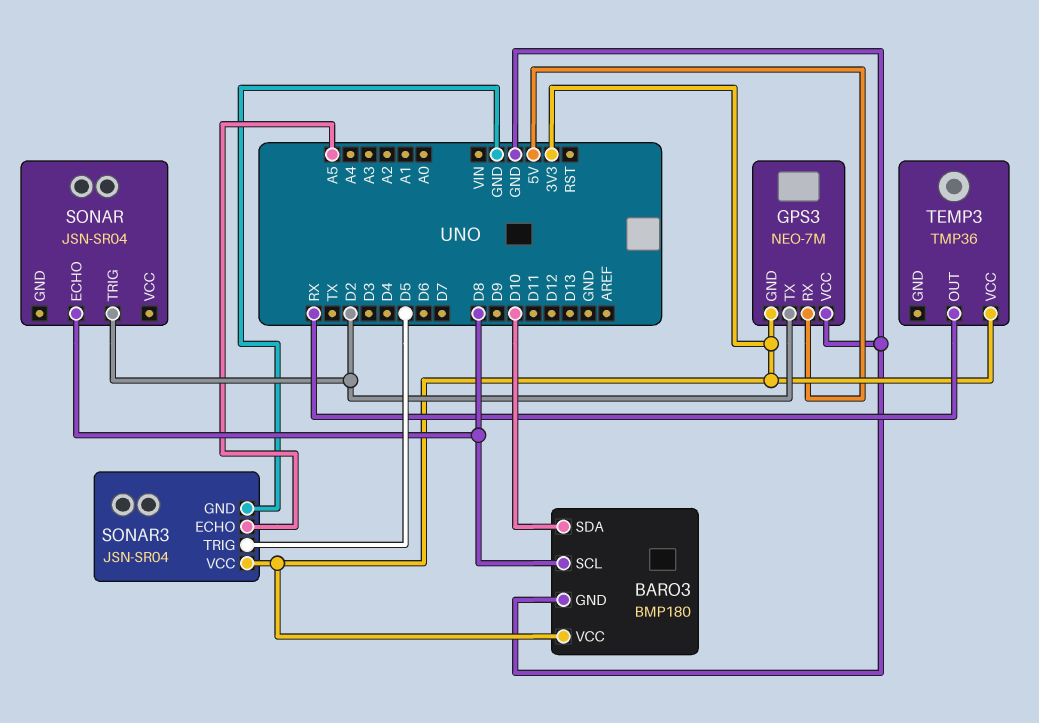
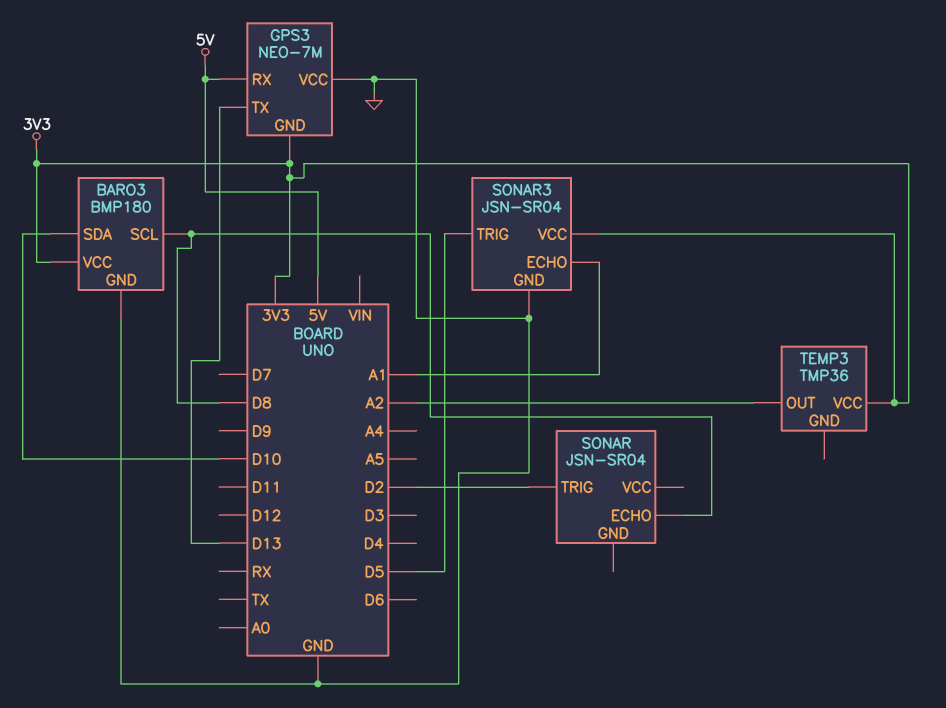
GPS3 pin TX: D2 -> D13
SONAR3 pin ECHO: A5 -> A1
TEMP3 pin OUT: RX -> A2

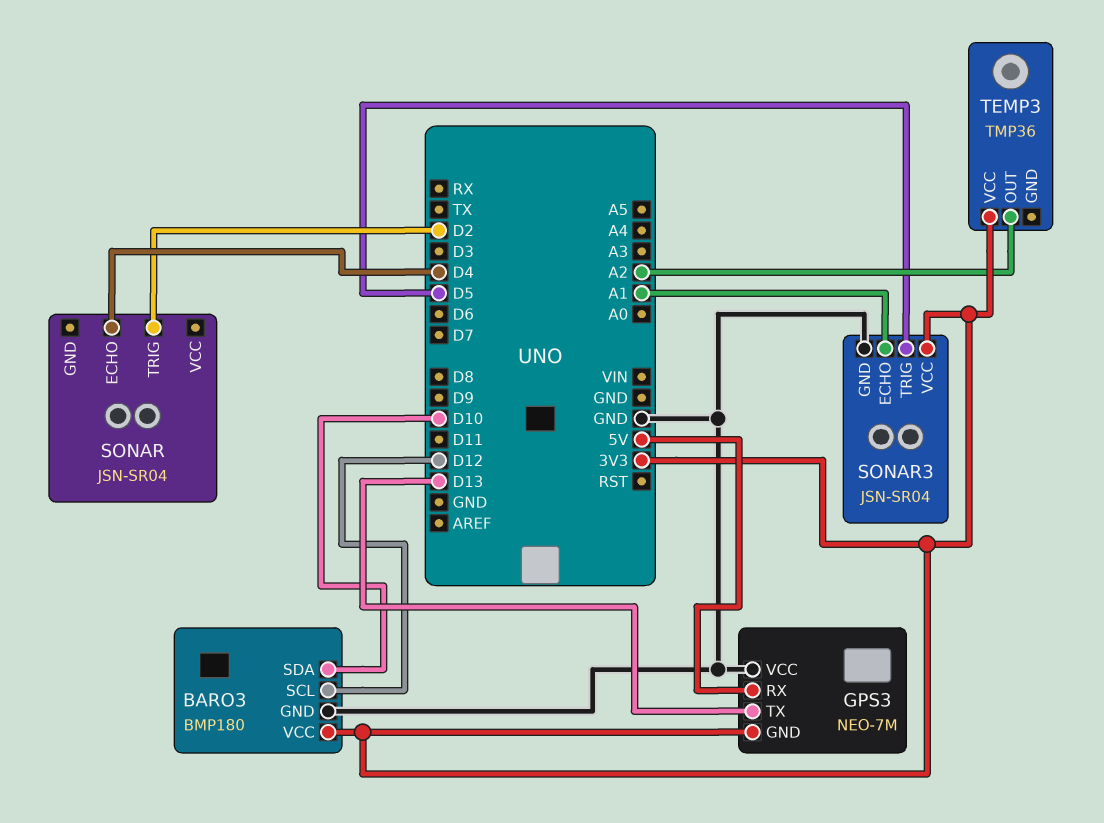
BARO3 pin SCL: D8 -> D12
SONAR pin ECHO: D8 -> D4

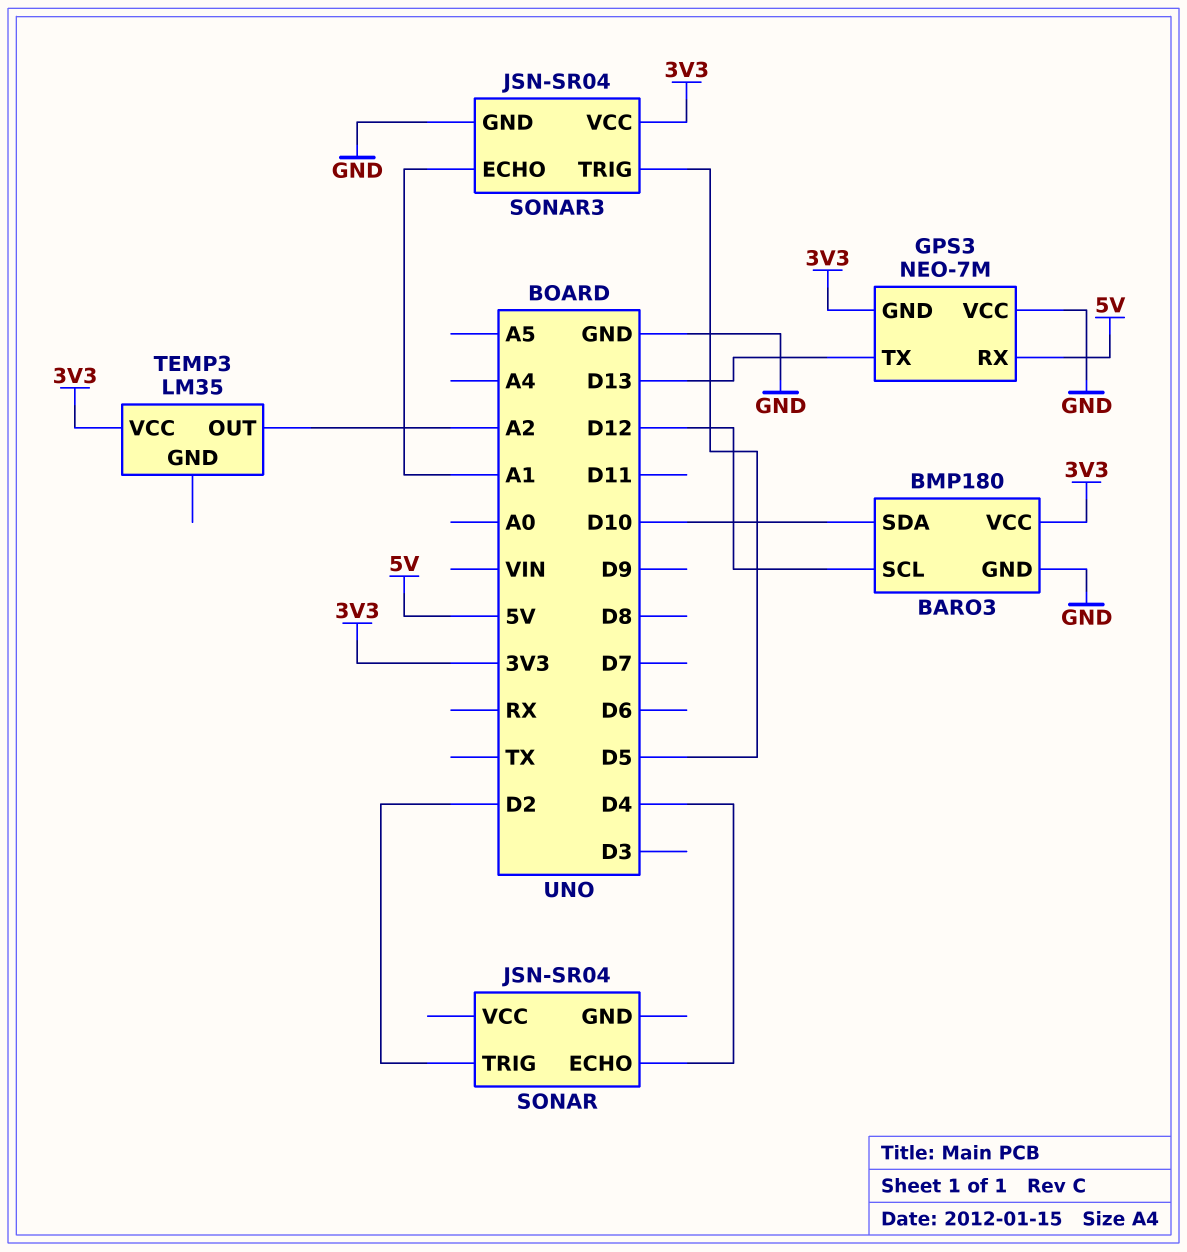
TEMP3: TMP36 -> LM35

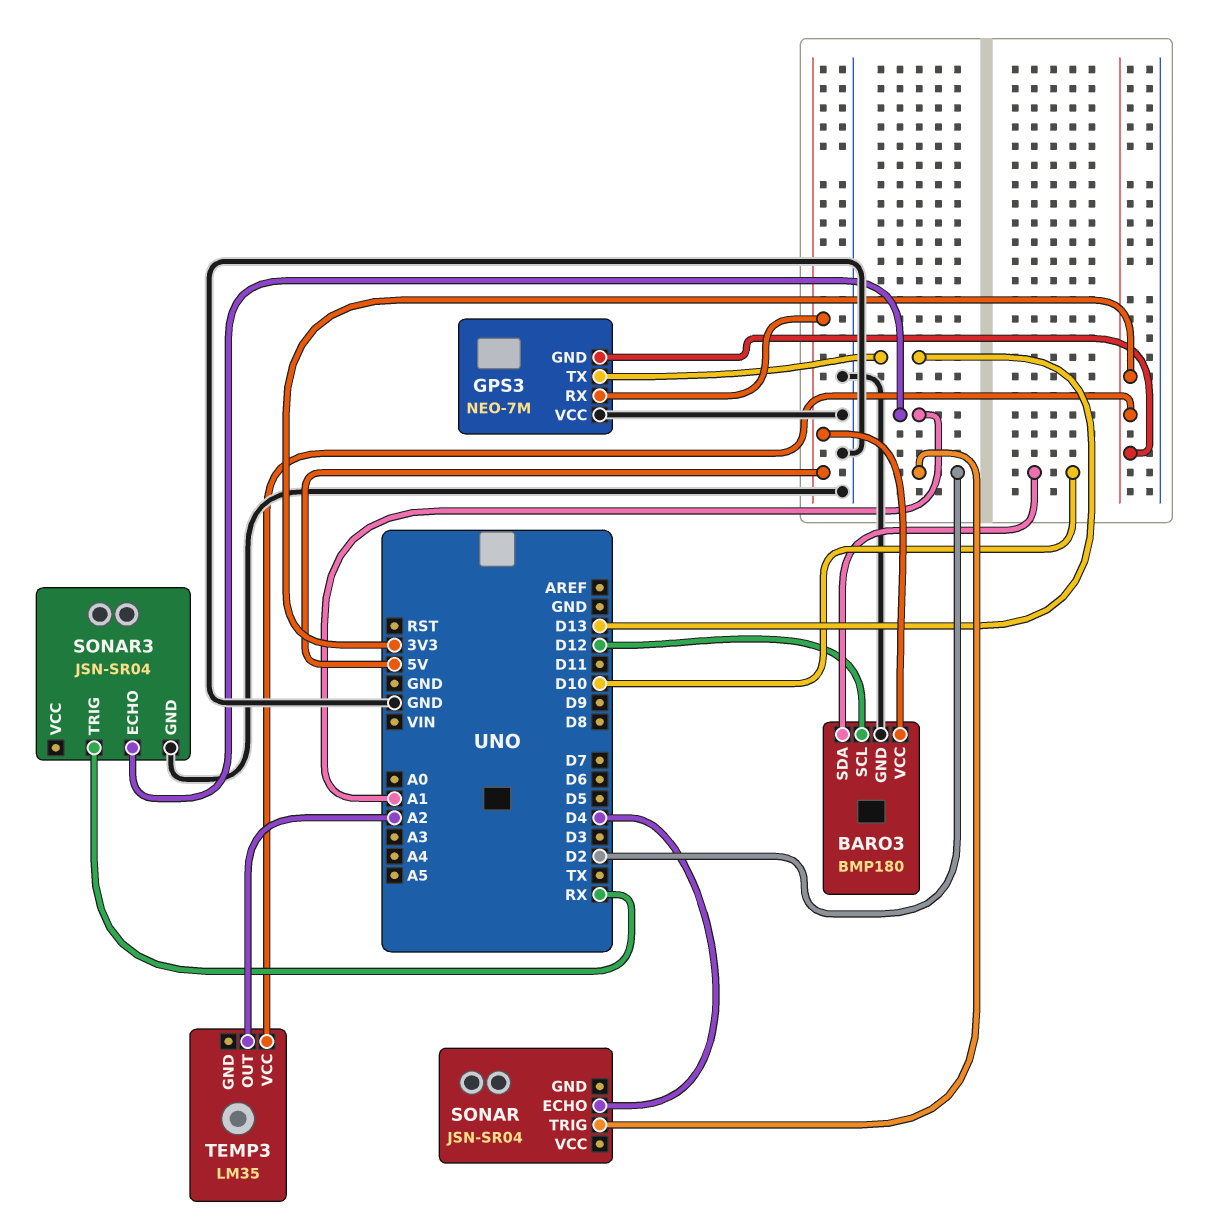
BARO3 pin VCC: 3V3 -> 5V
SONAR3 pin TRIG: D5 -> RX
SONAR3 pin VCC: 3V3 -> none

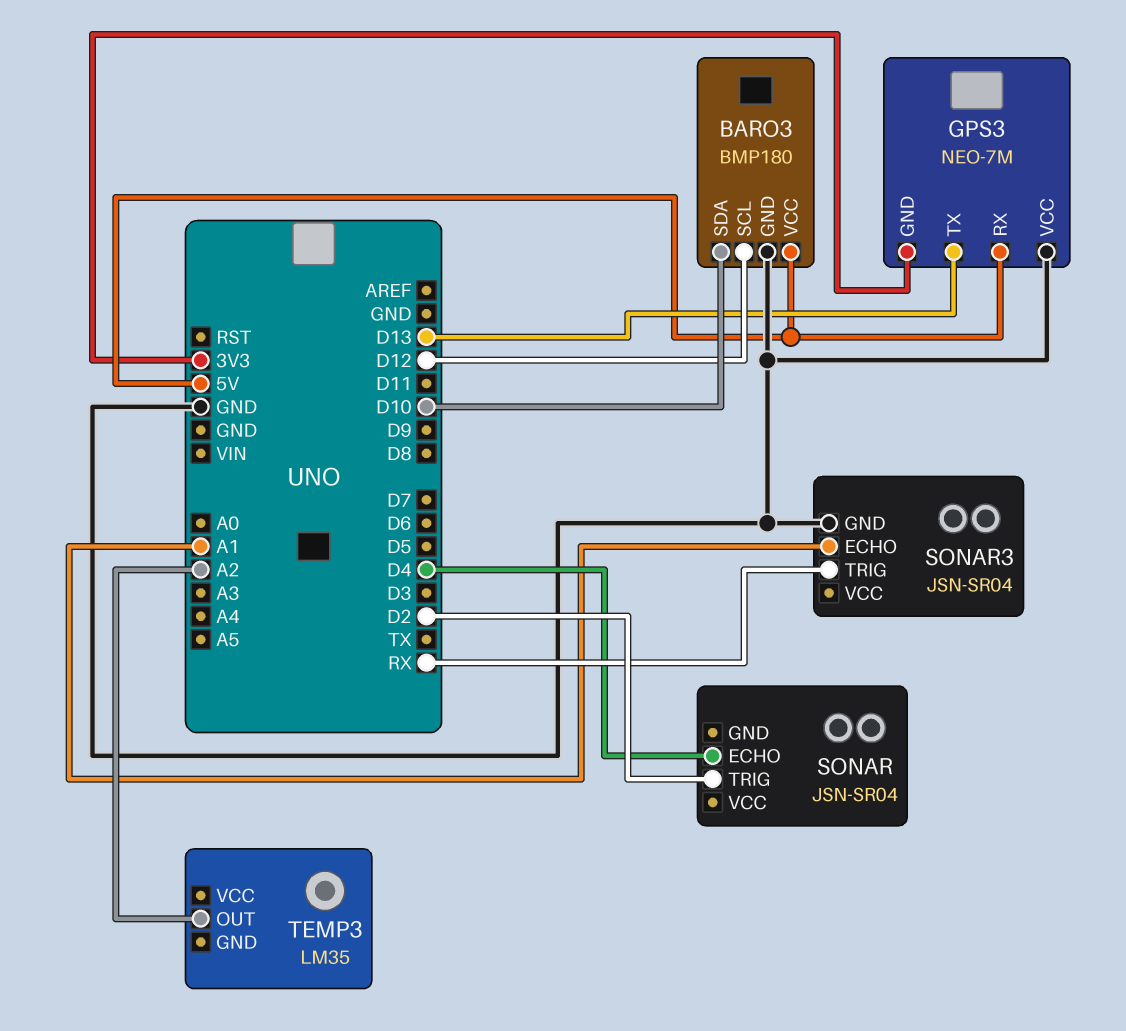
TEMP3 pin VCC: 3V3 -> none

